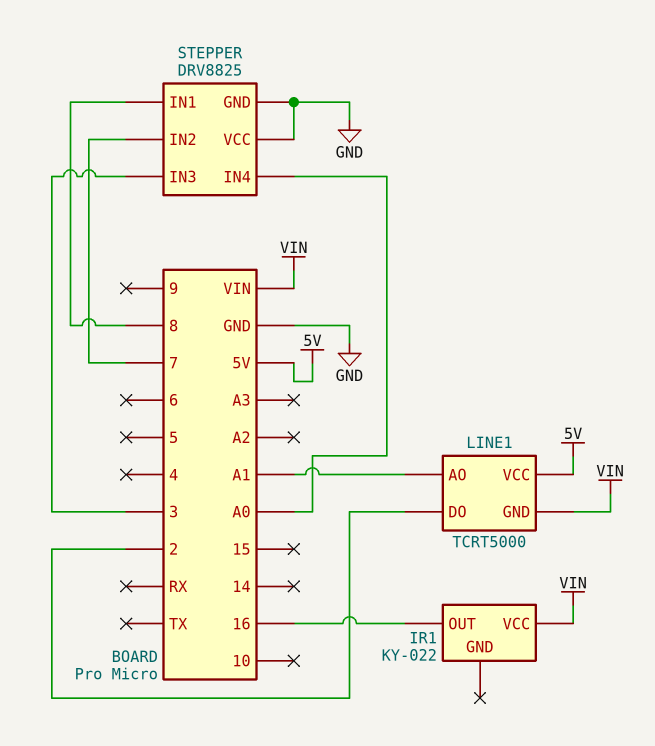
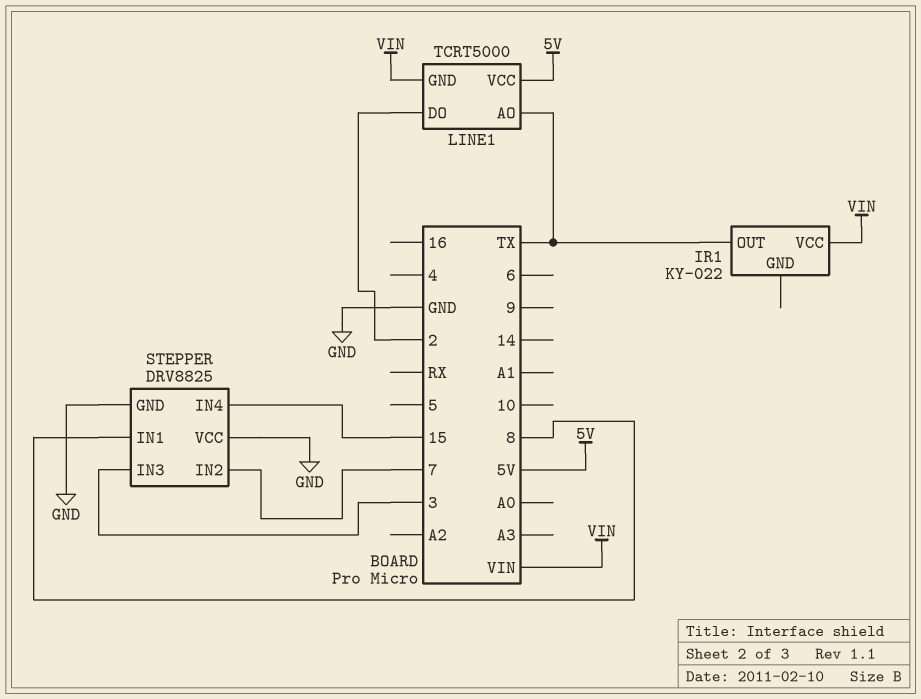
IR1 pin OUT: 16 -> TX
LINE1 pin AO: A1 -> TX
STEPPER pin IN4: A0 -> 15

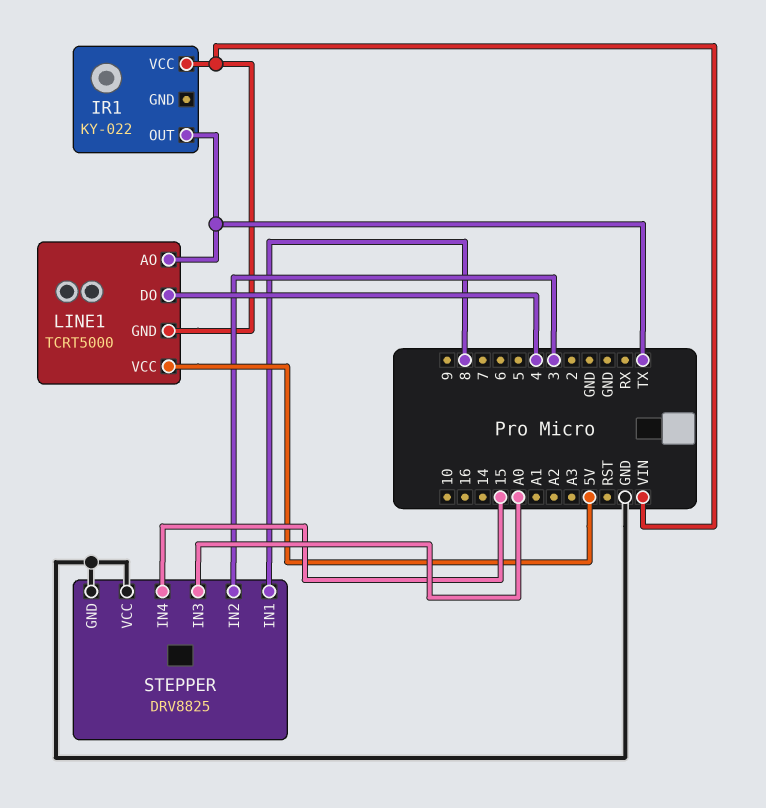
LINE1 pin DO: 2 -> 4
STEPPER pin IN2: 7 -> 3
STEPPER pin IN3: 3 -> A0

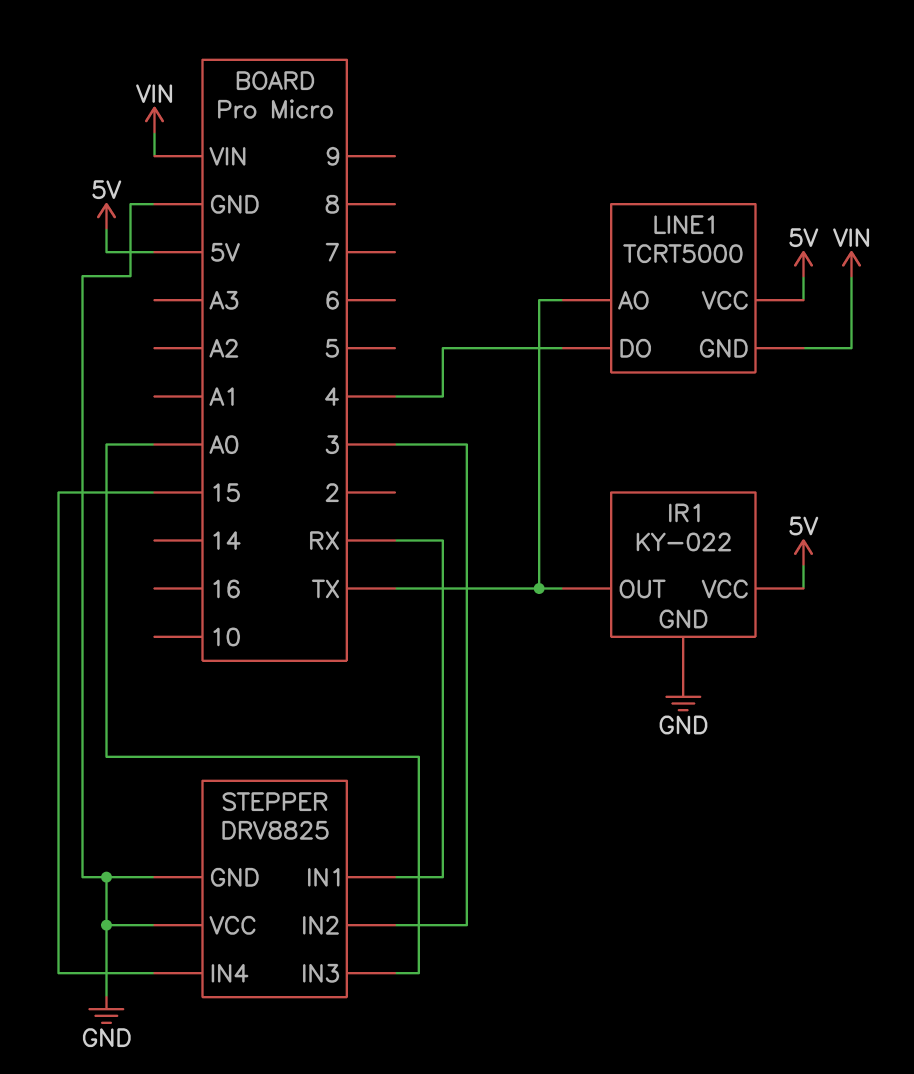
IR1 pin GND: none -> GND
IR1 pin VCC: VIN -> 5V
STEPPER pin IN1: 8 -> RX

